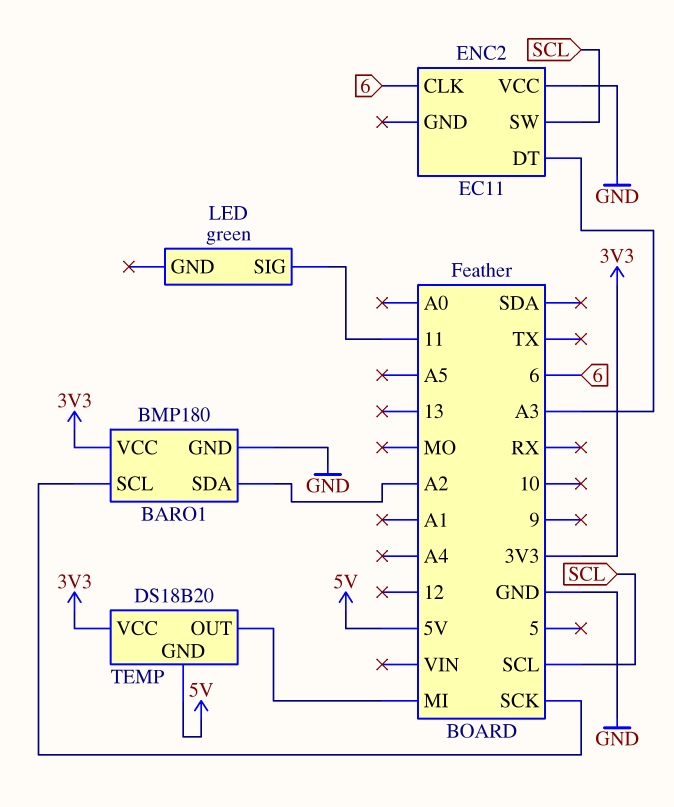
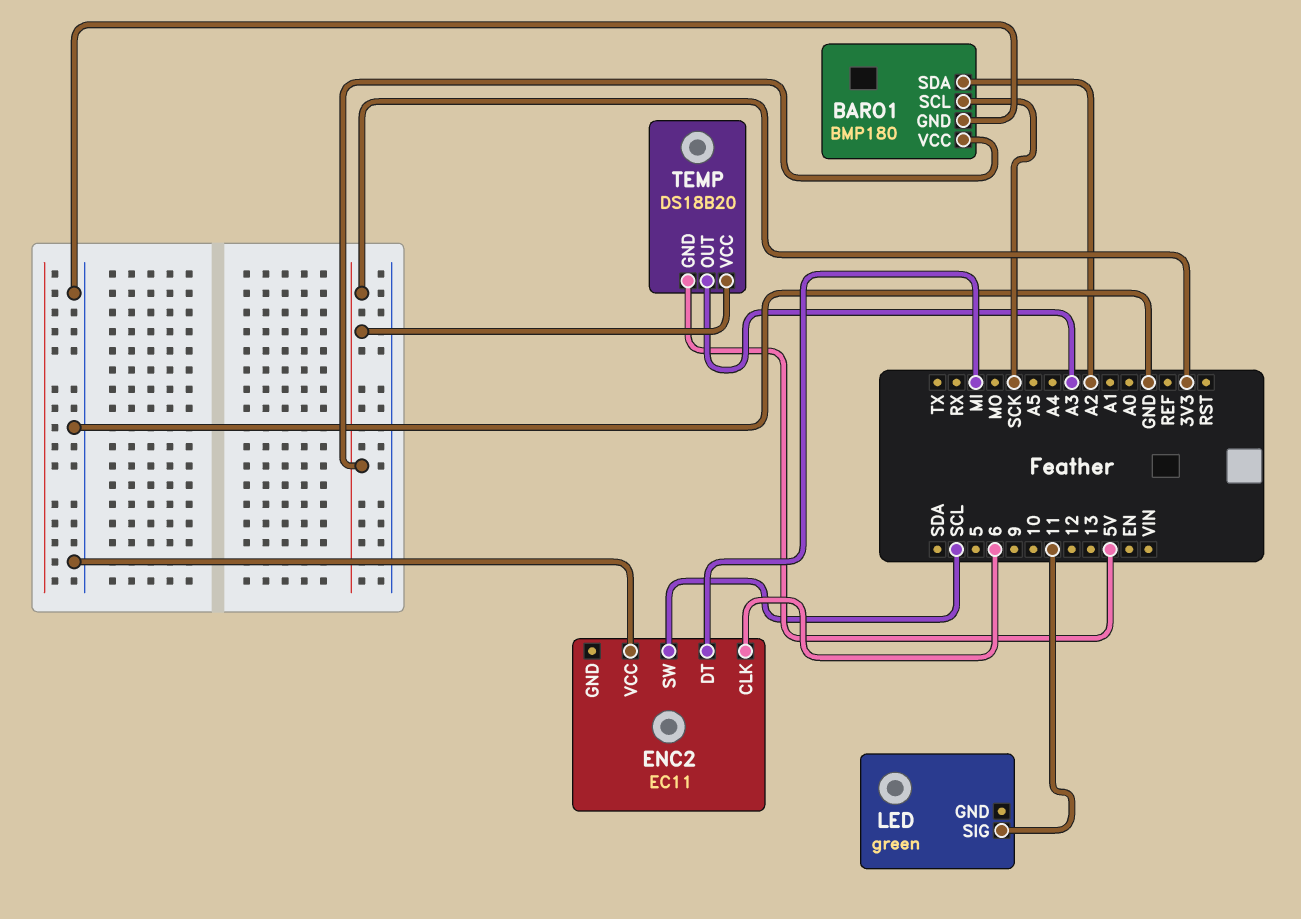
ENC2 pin DT: A3 -> MI
TEMP pin OUT: MI -> A3

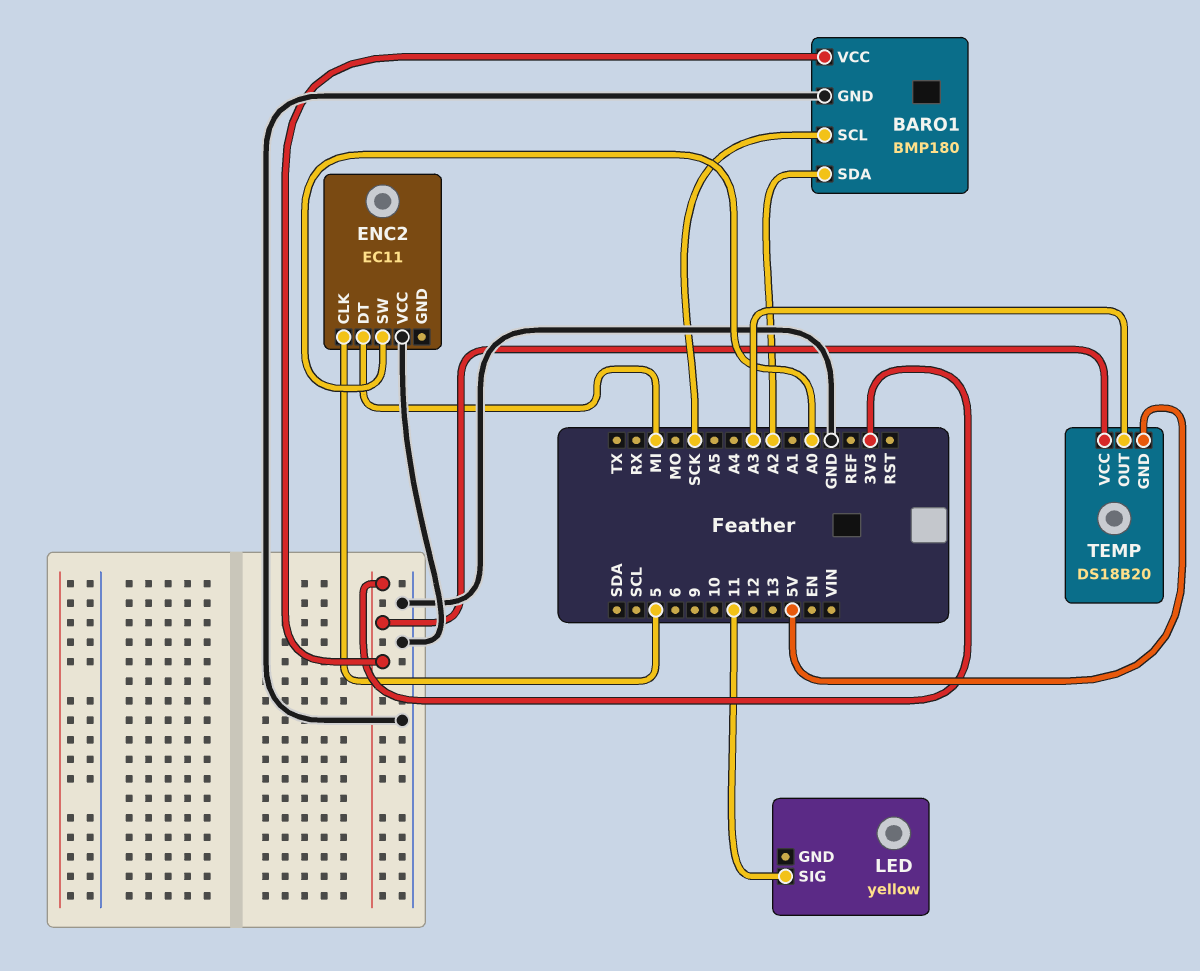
ENC2 pin CLK: 6 -> 5
ENC2 pin SW: SCL -> A0
LED: green -> yellow

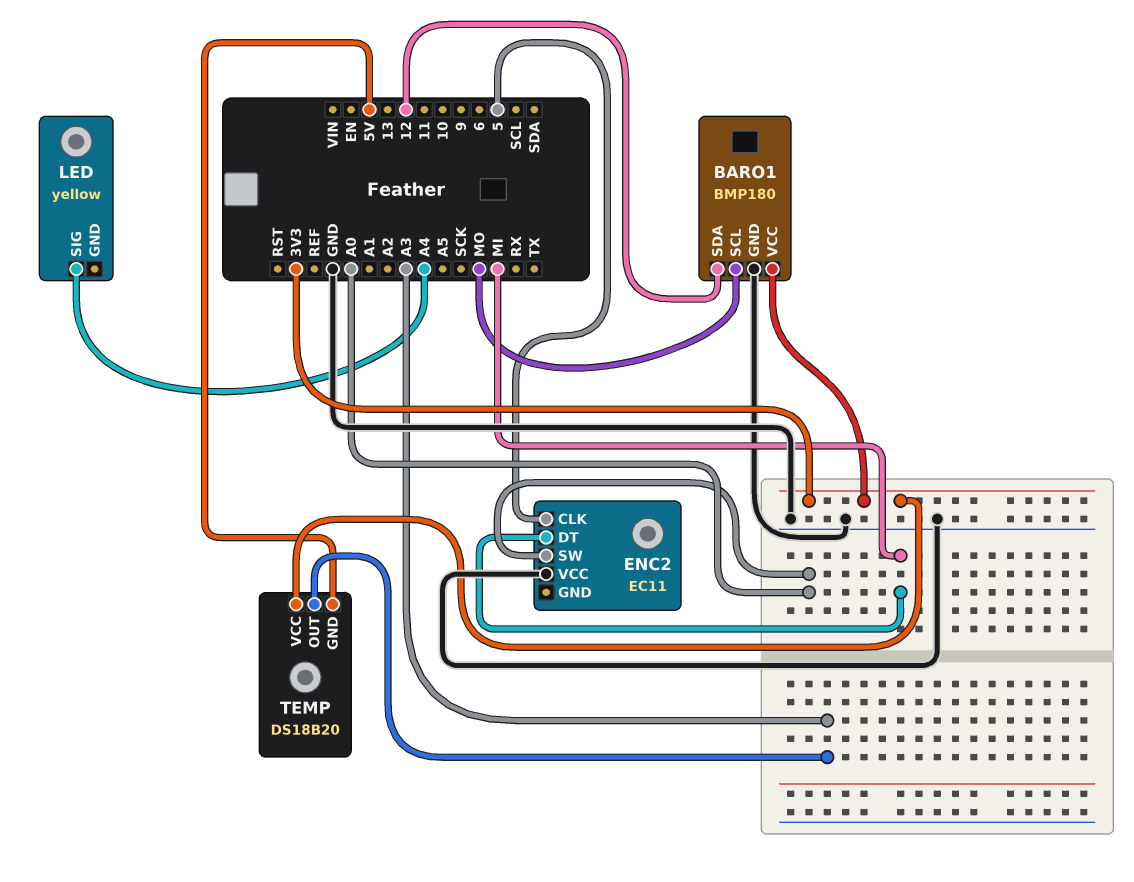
BARO1 pin SCL: SCK -> MO
BARO1 pin SDA: A2 -> 12
LED pin SIG: 11 -> A4

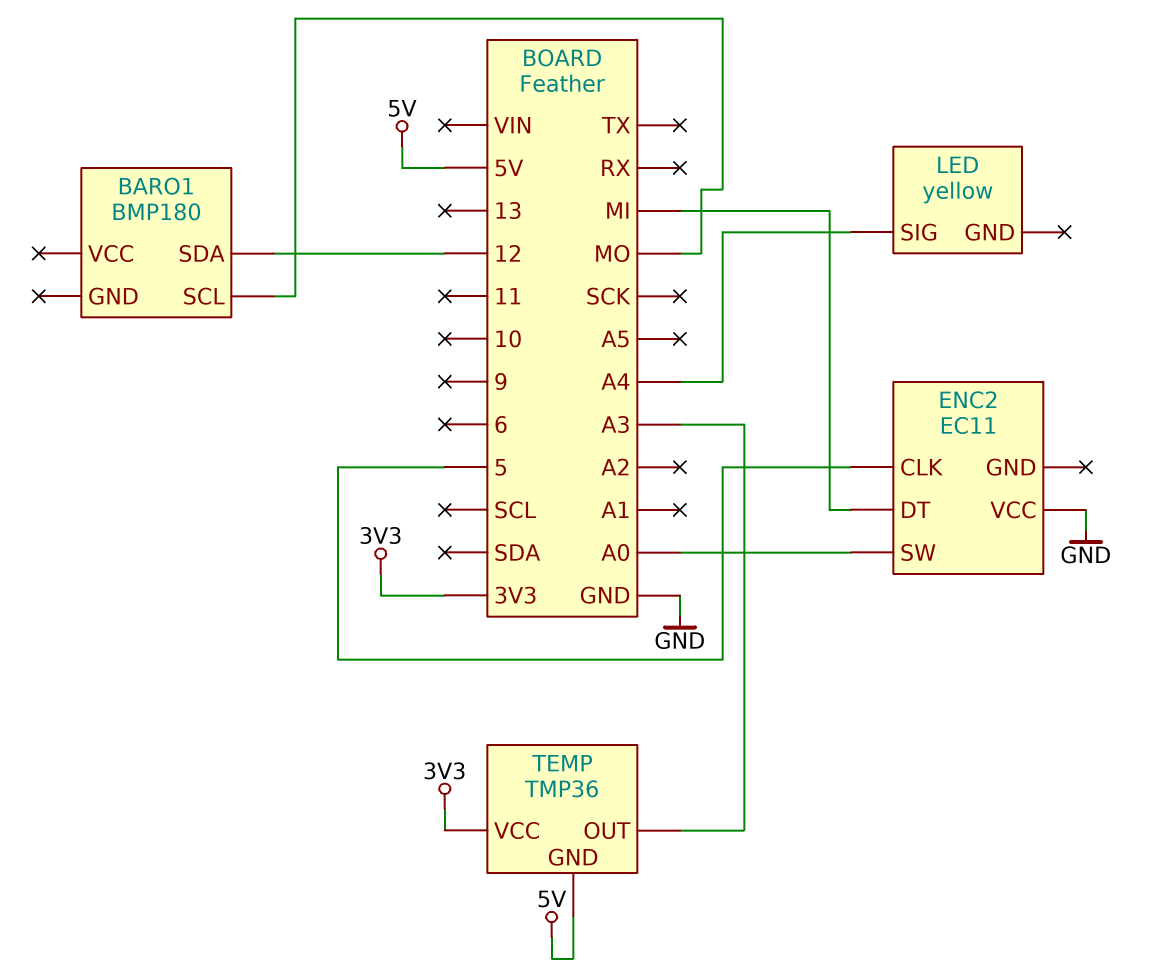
BARO1 pin GND: GND -> none
BARO1 pin VCC: 3V3 -> none
TEMP: DS18B20 -> TMP36

